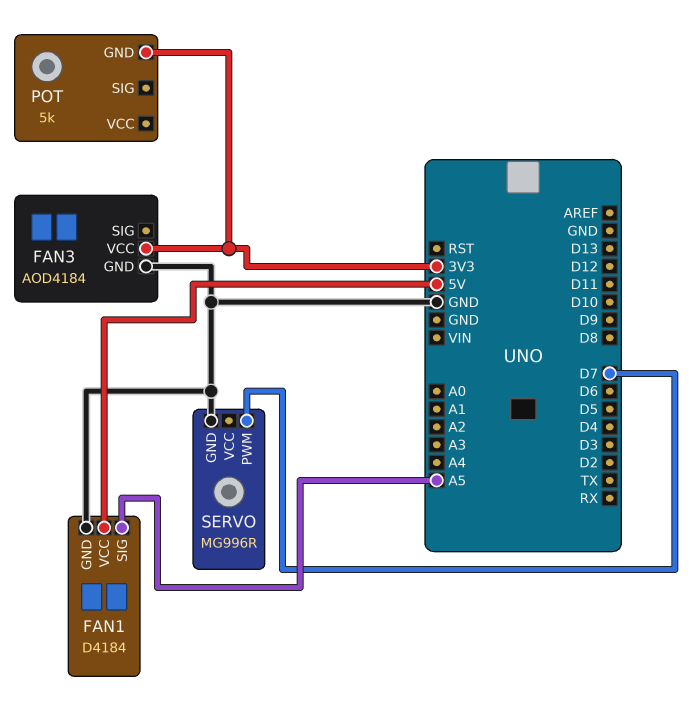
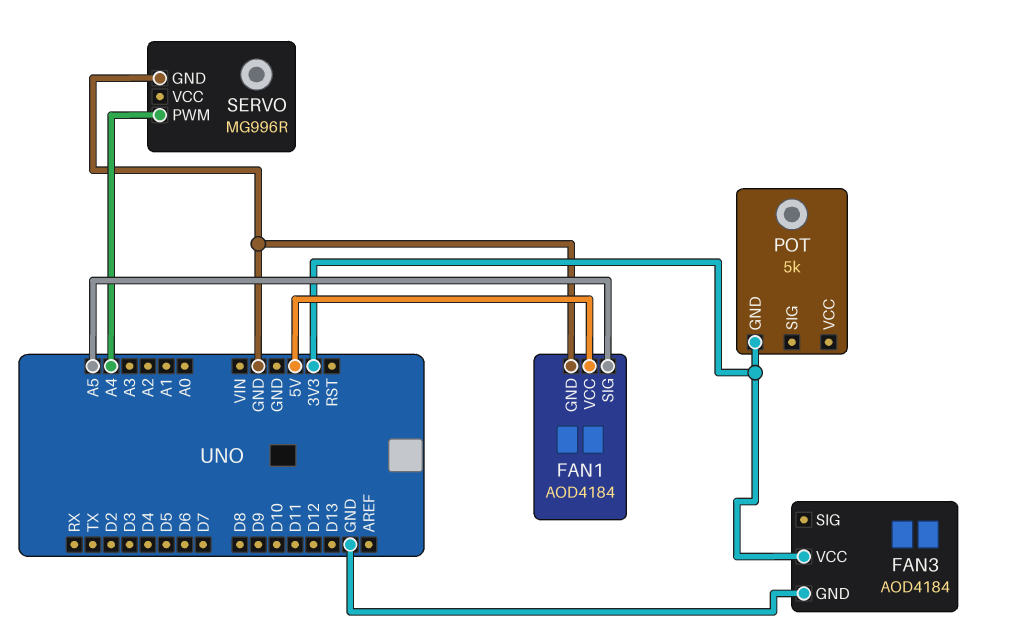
FAN1: D4184 -> AOD4184
SERVO pin PWM: D7 -> A4

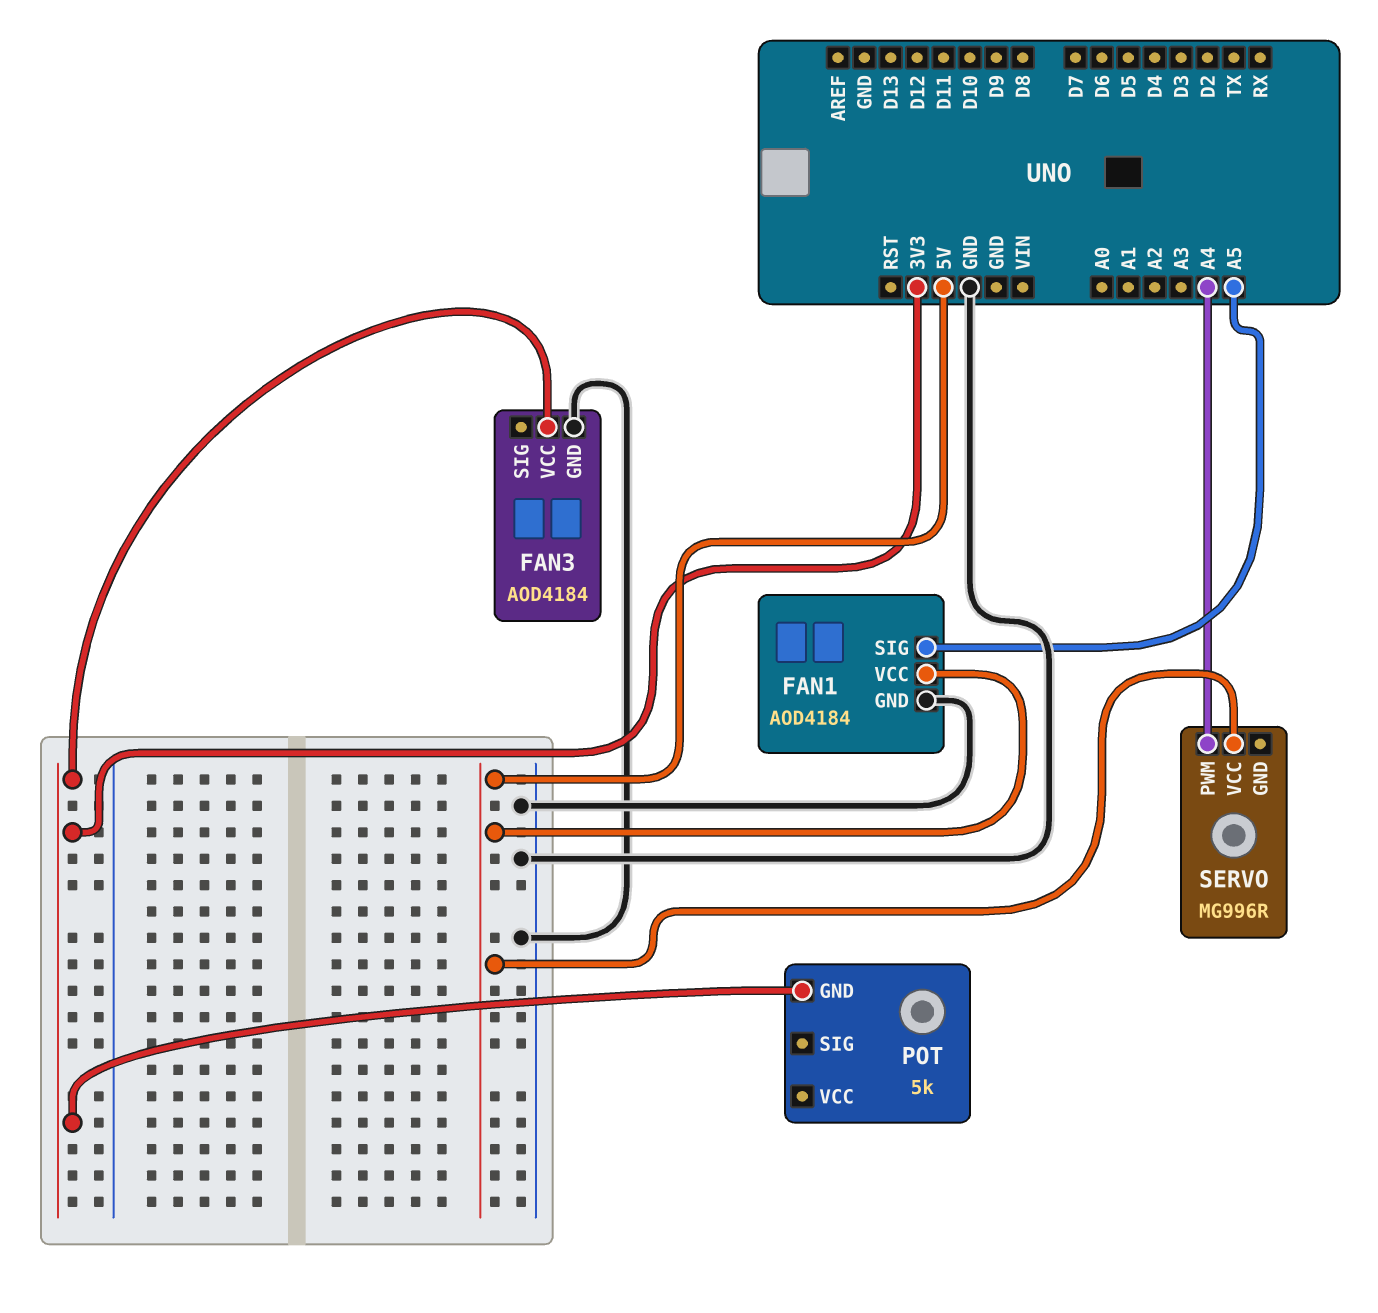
SERVO pin GND: GND -> none
SERVO pin VCC: none -> 5V

